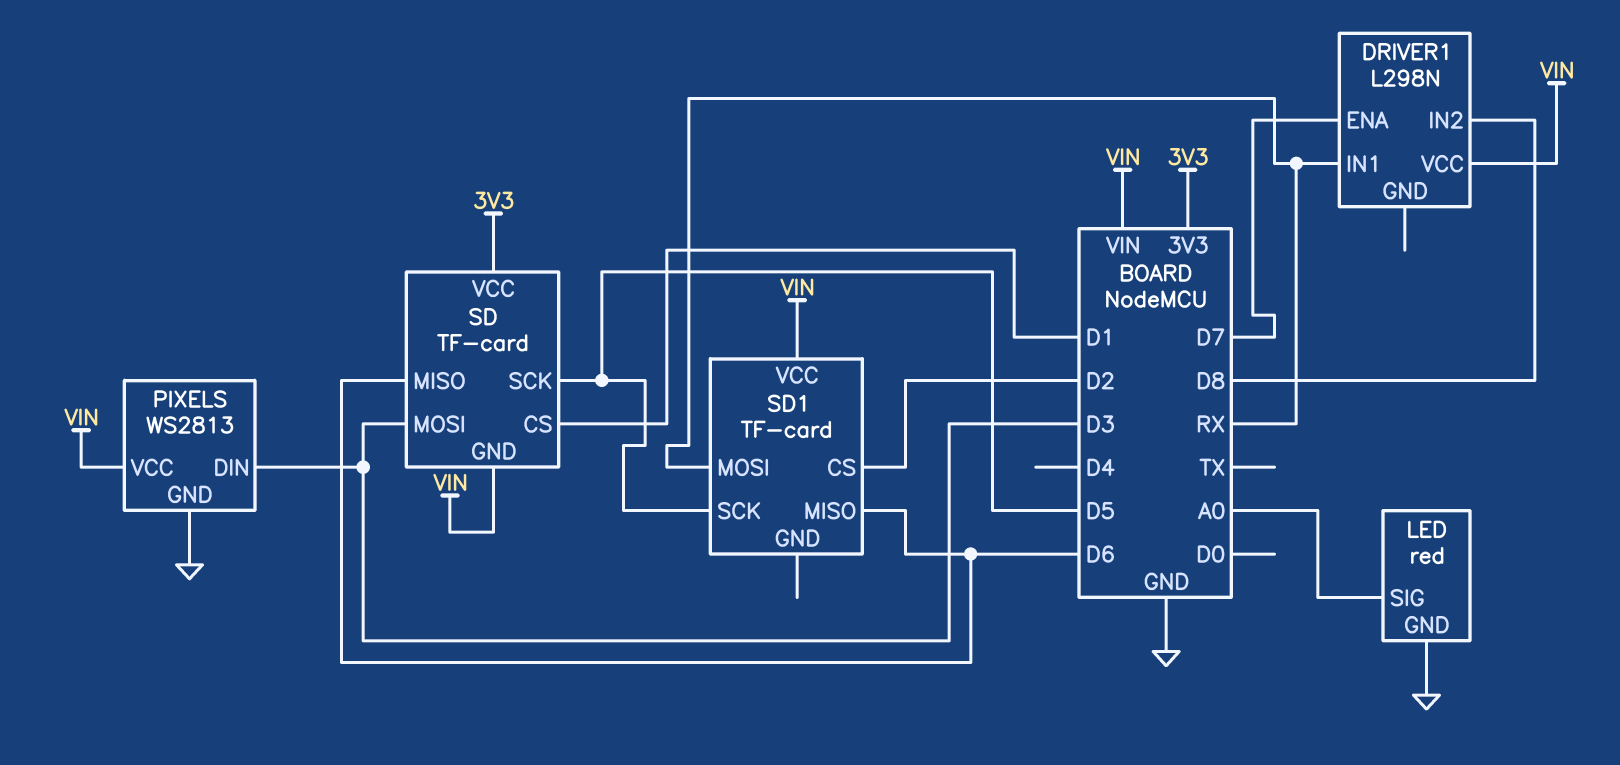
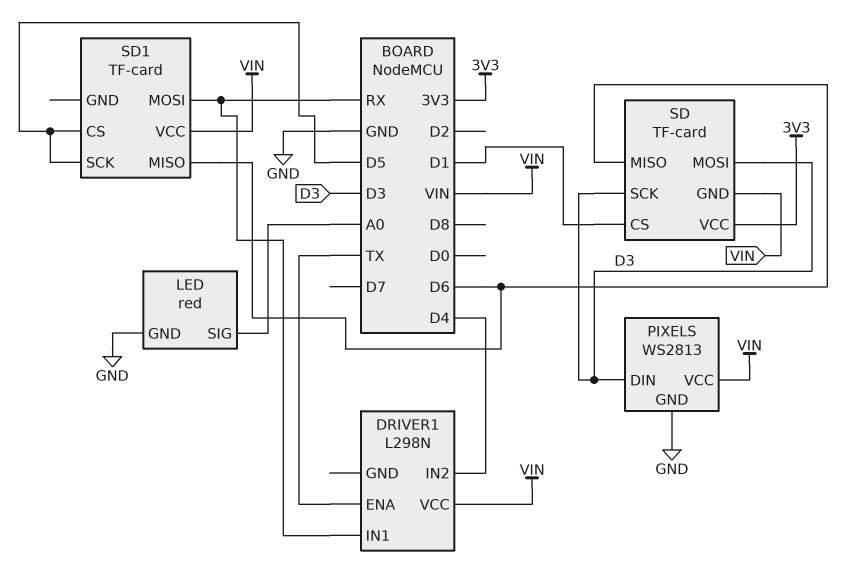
DRIVER1 pin ENA: D7 -> TX
DRIVER1 pin IN2: D8 -> D4
SD pin SCK: D5 -> D3
SD1 pin CS: D2 -> D5

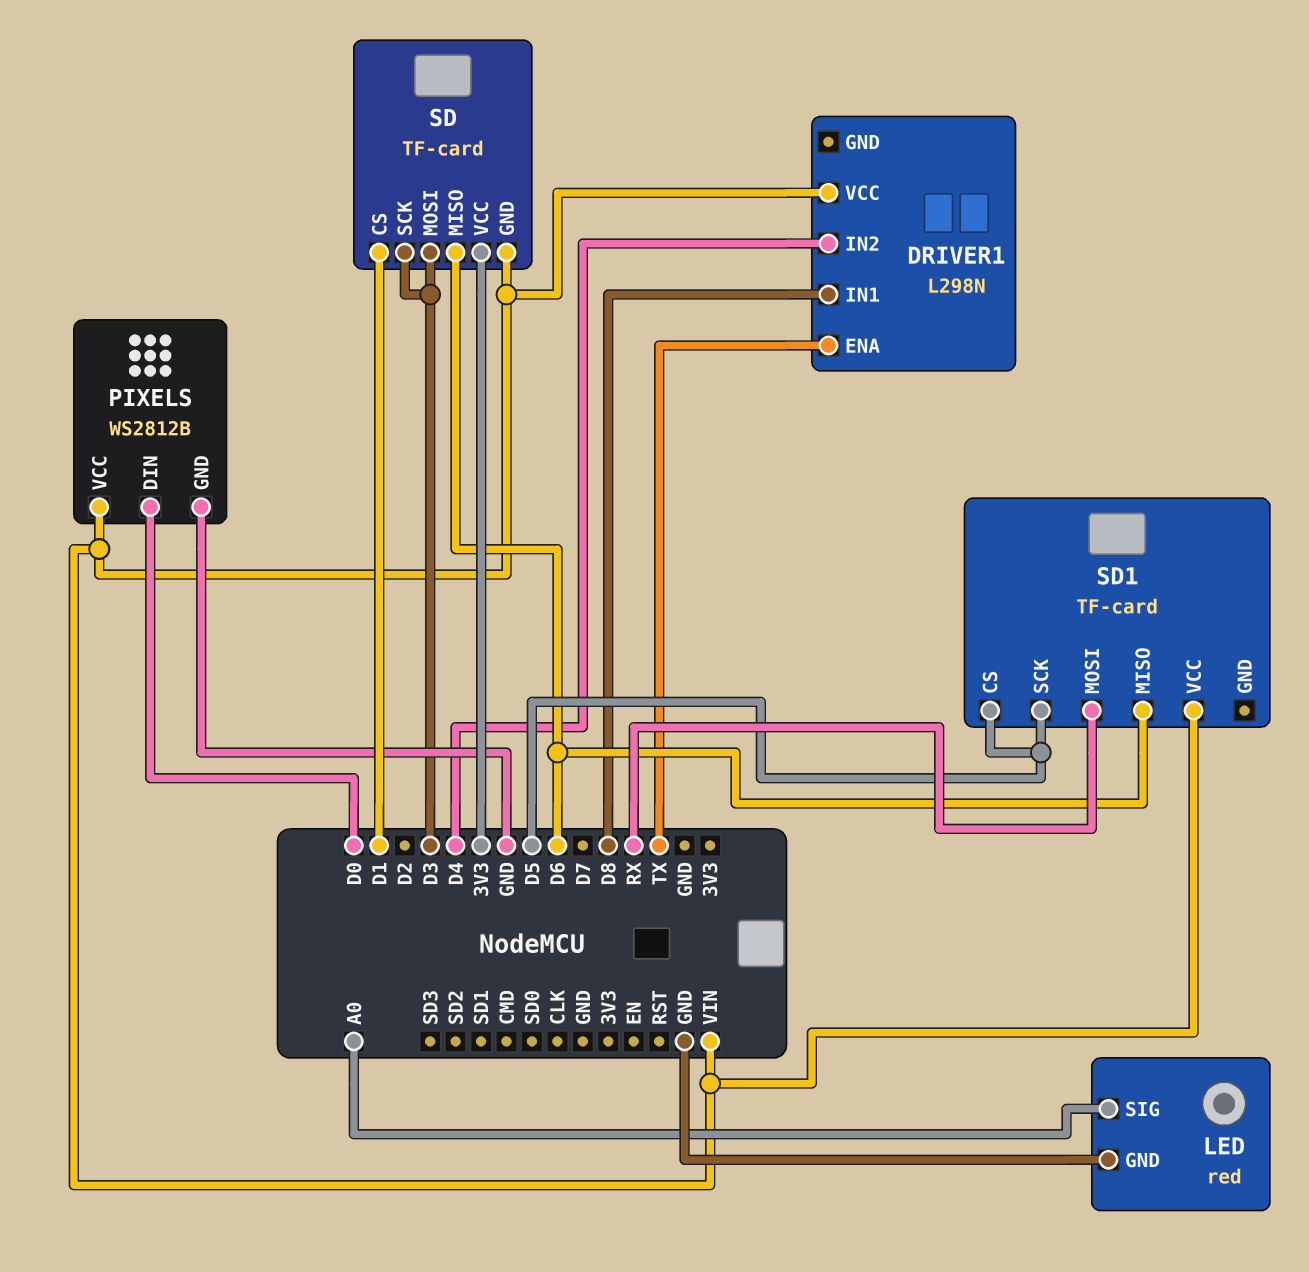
DRIVER1 pin IN1: RX -> D8
PIXELS: WS2813 -> WS2812B
PIXELS pin DIN: D3 -> D0

